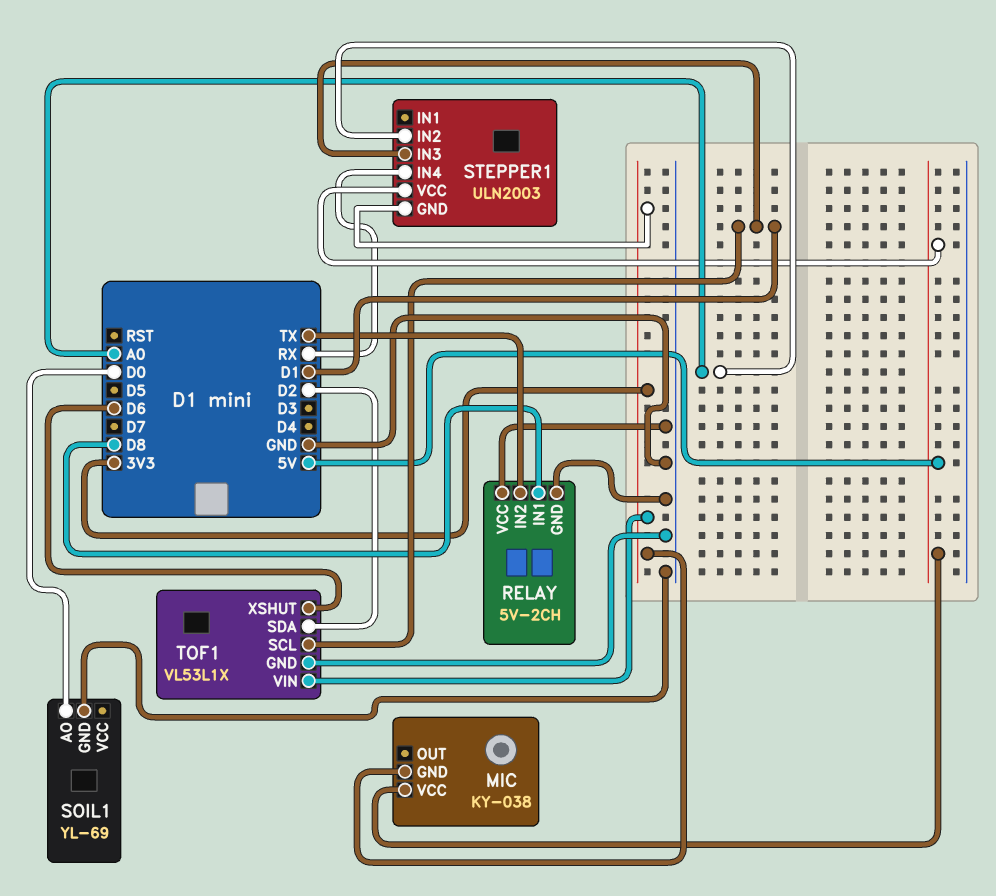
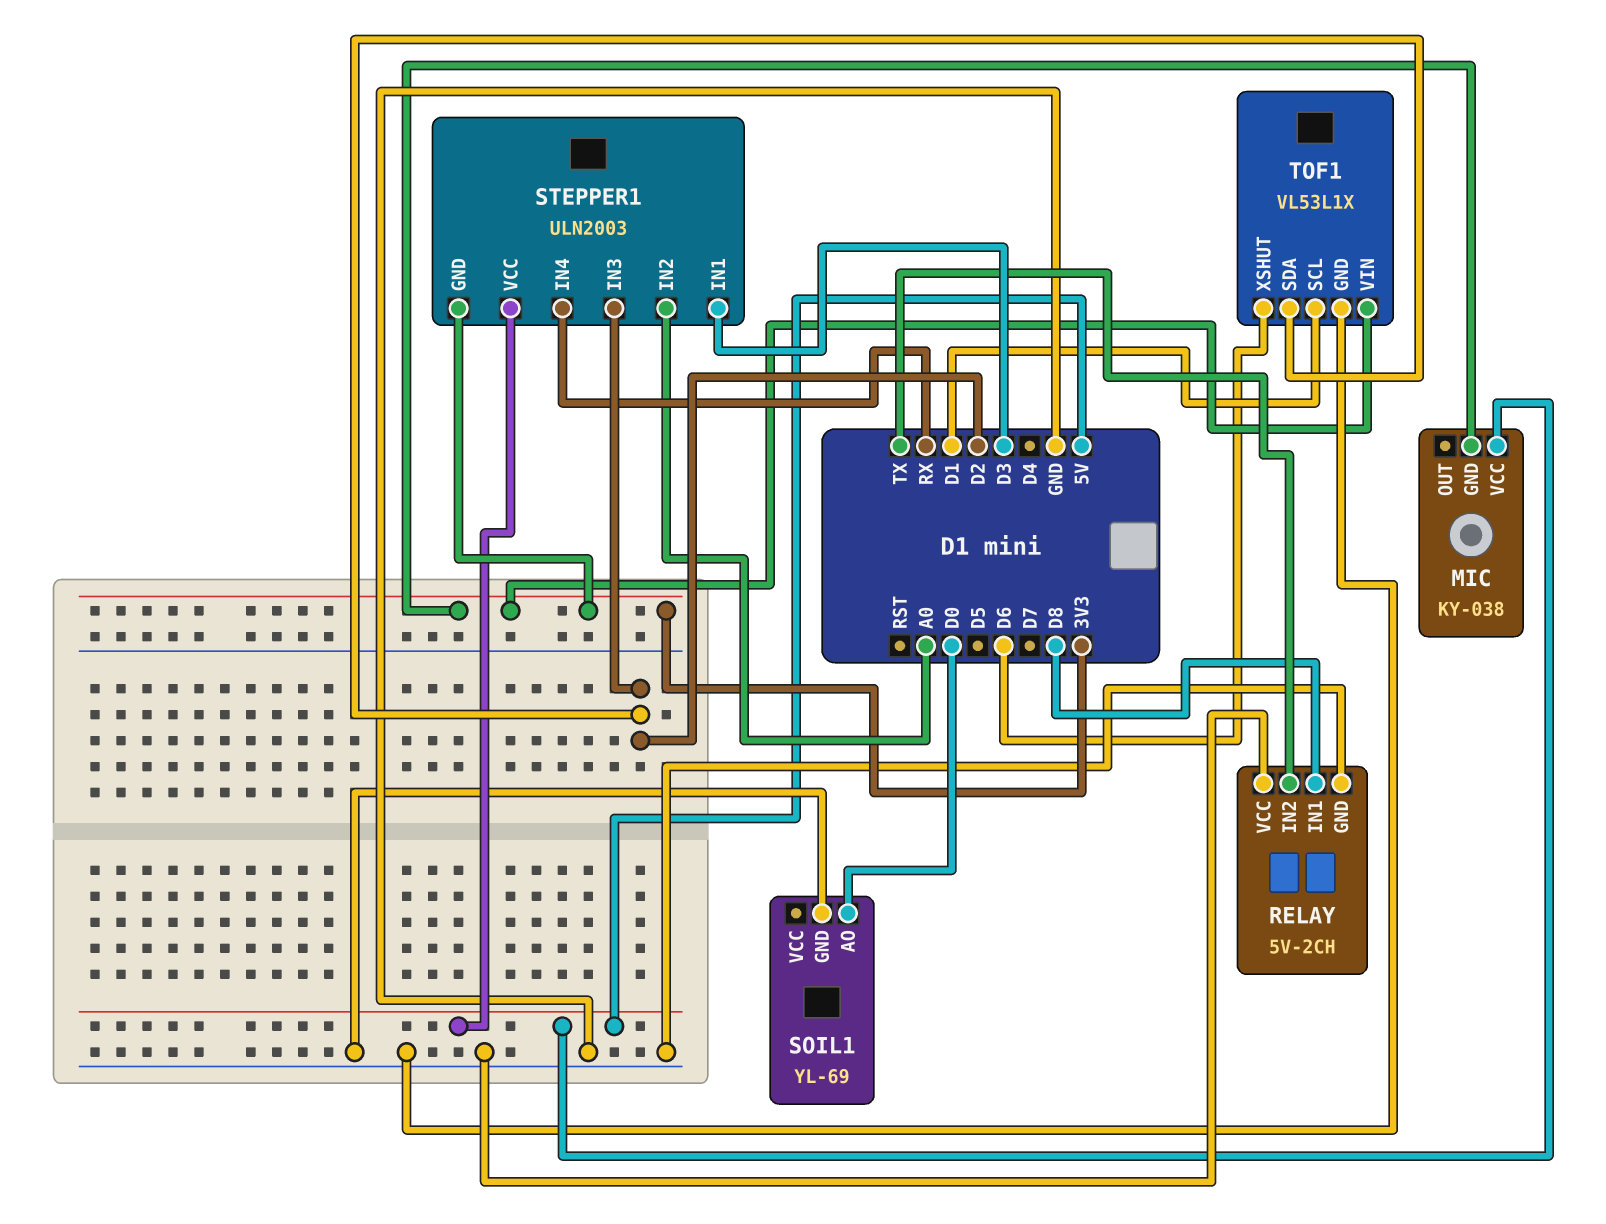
STEPPER1 pin IN1: none -> D3
STEPPER1 pin IN3: D1 -> D2

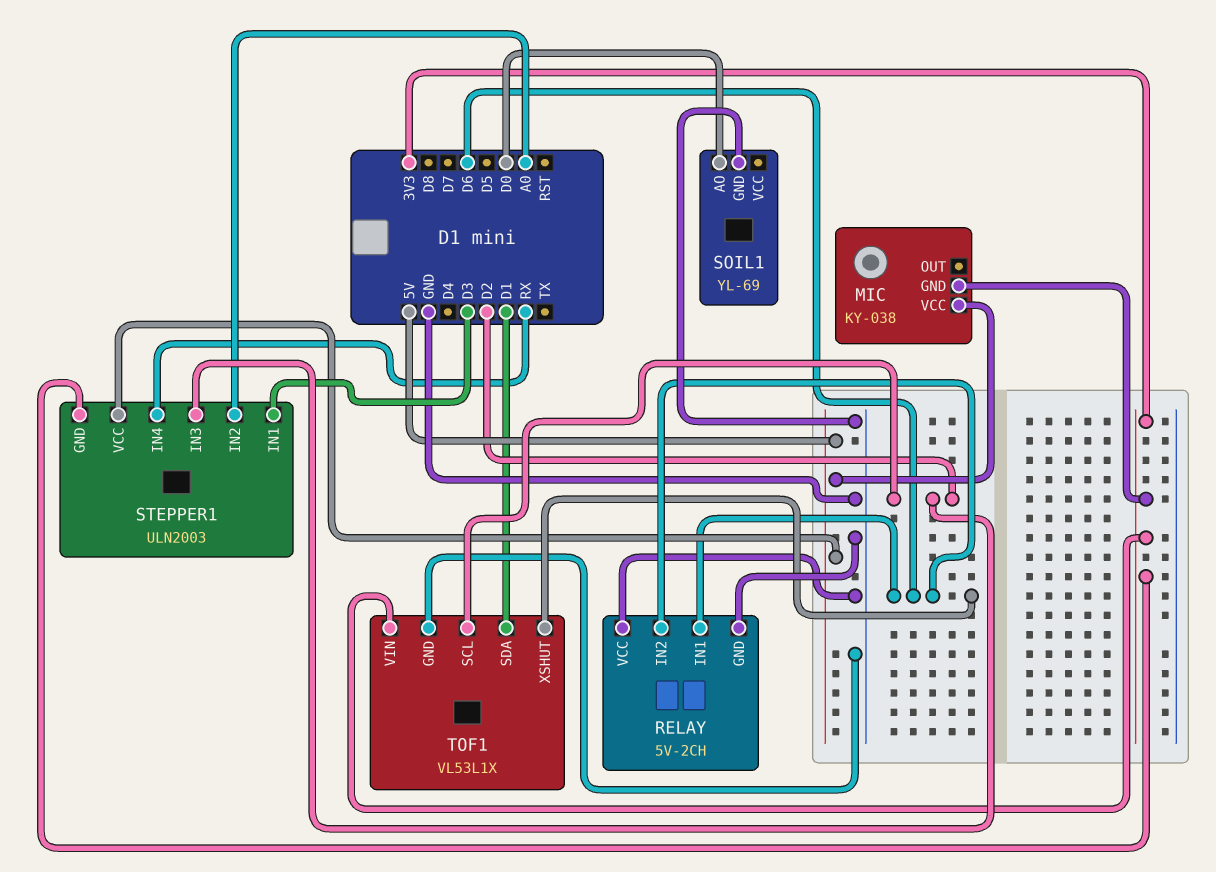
RELAY pin IN1: D8 -> D6
RELAY pin IN2: TX -> D6
TOF1 pin SCL: D1 -> D2
TOF1 pin SDA: D2 -> D1

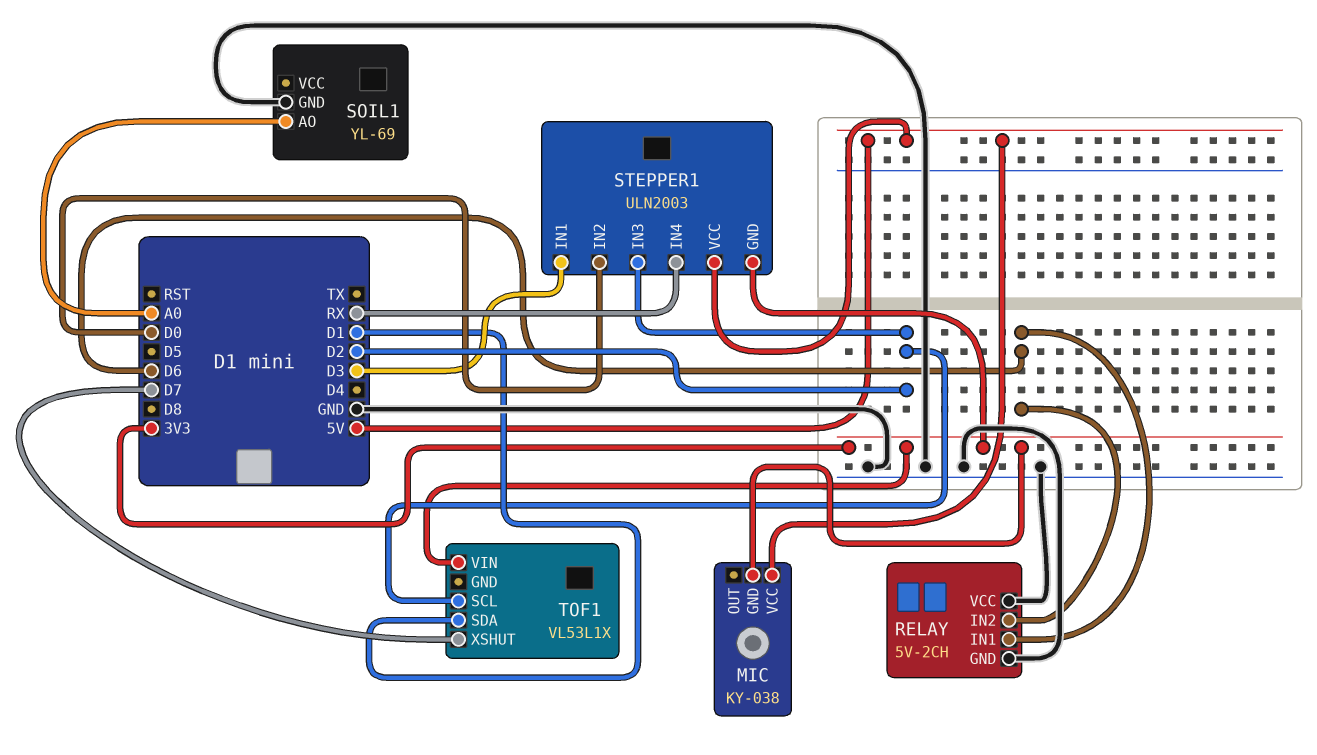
SOIL1 pin AO: D0 -> A0
STEPPER1 pin IN2: A0 -> D0
TOF1 pin GND: GND -> none
TOF1 pin XSHUT: D6 -> D7

